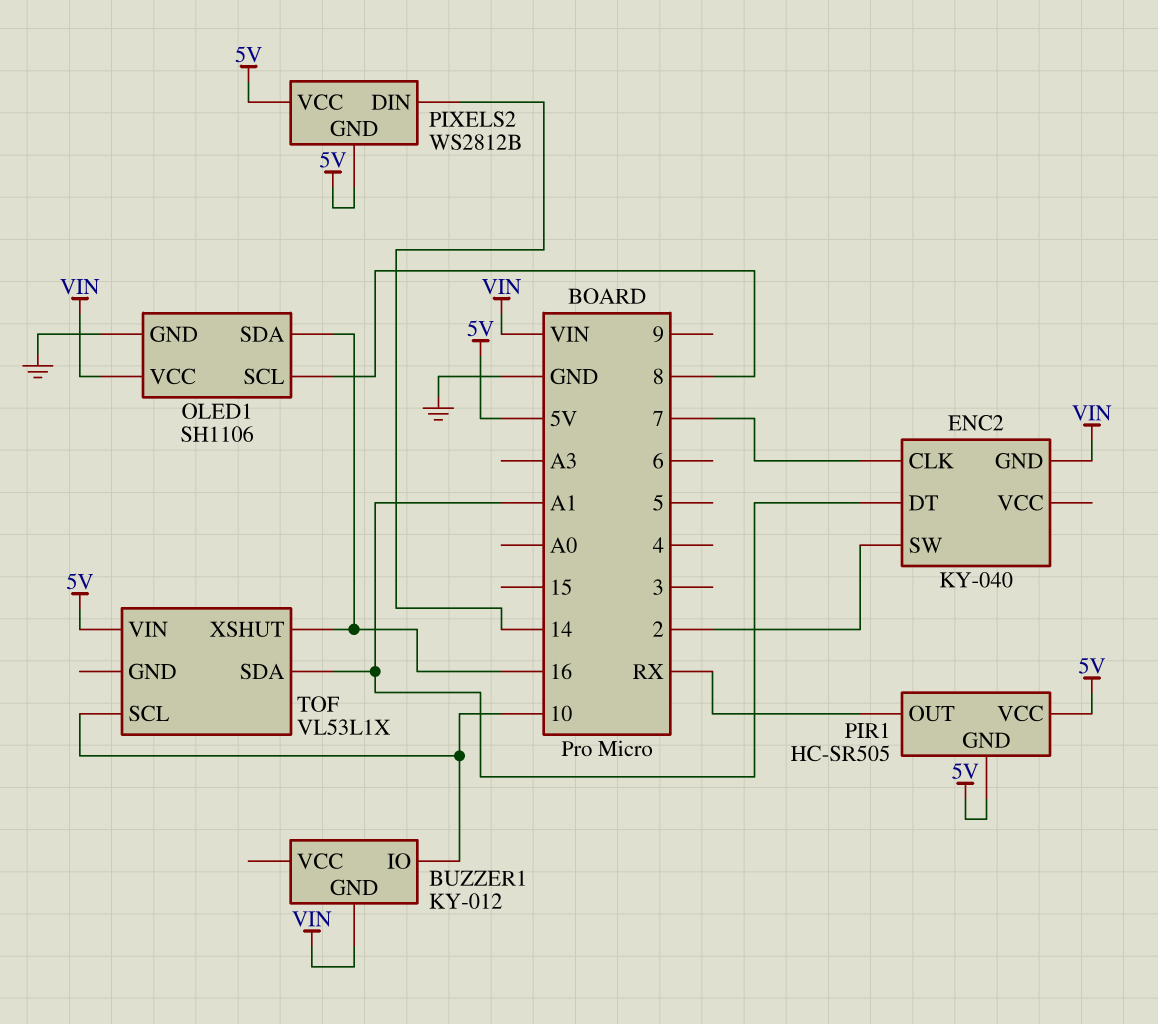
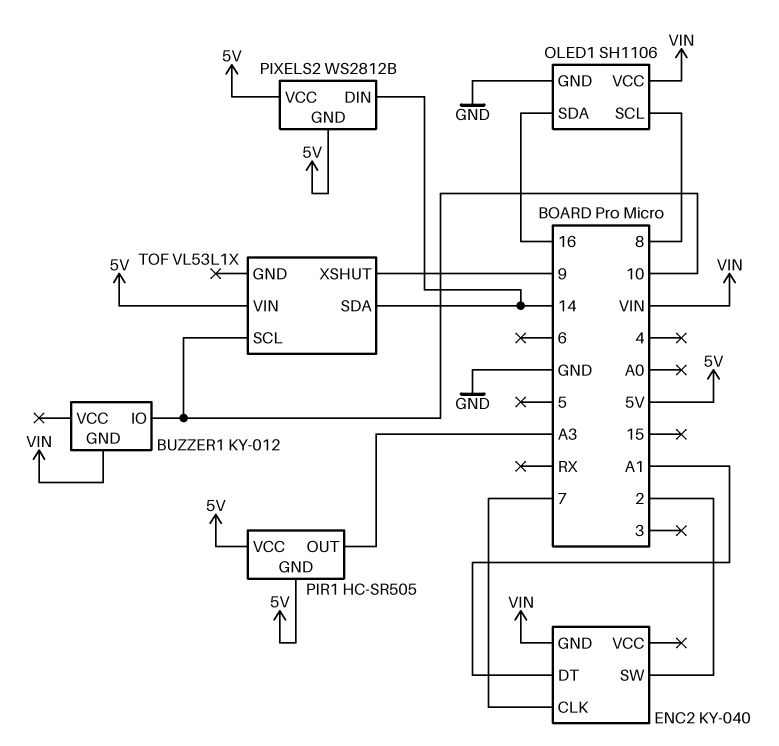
PIR1 pin OUT: RX -> A3
TOF pin SDA: A1 -> 14
TOF pin XSHUT: 16 -> 9

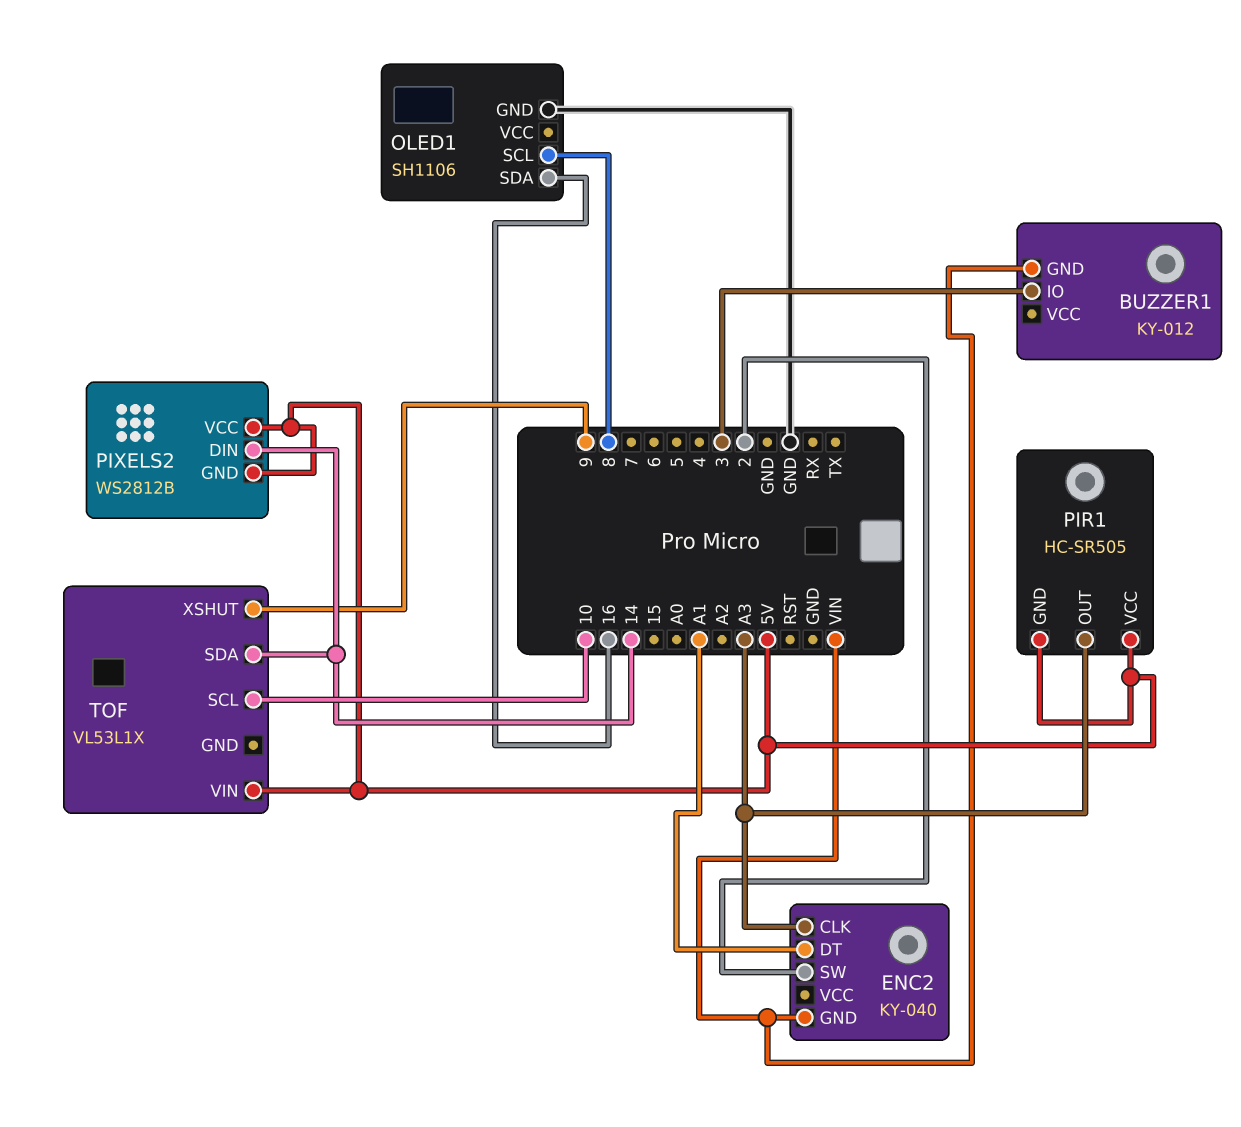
BUZZER1 pin IO: 10 -> 3
ENC2 pin CLK: 7 -> A3
OLED1 pin VCC: VIN -> none

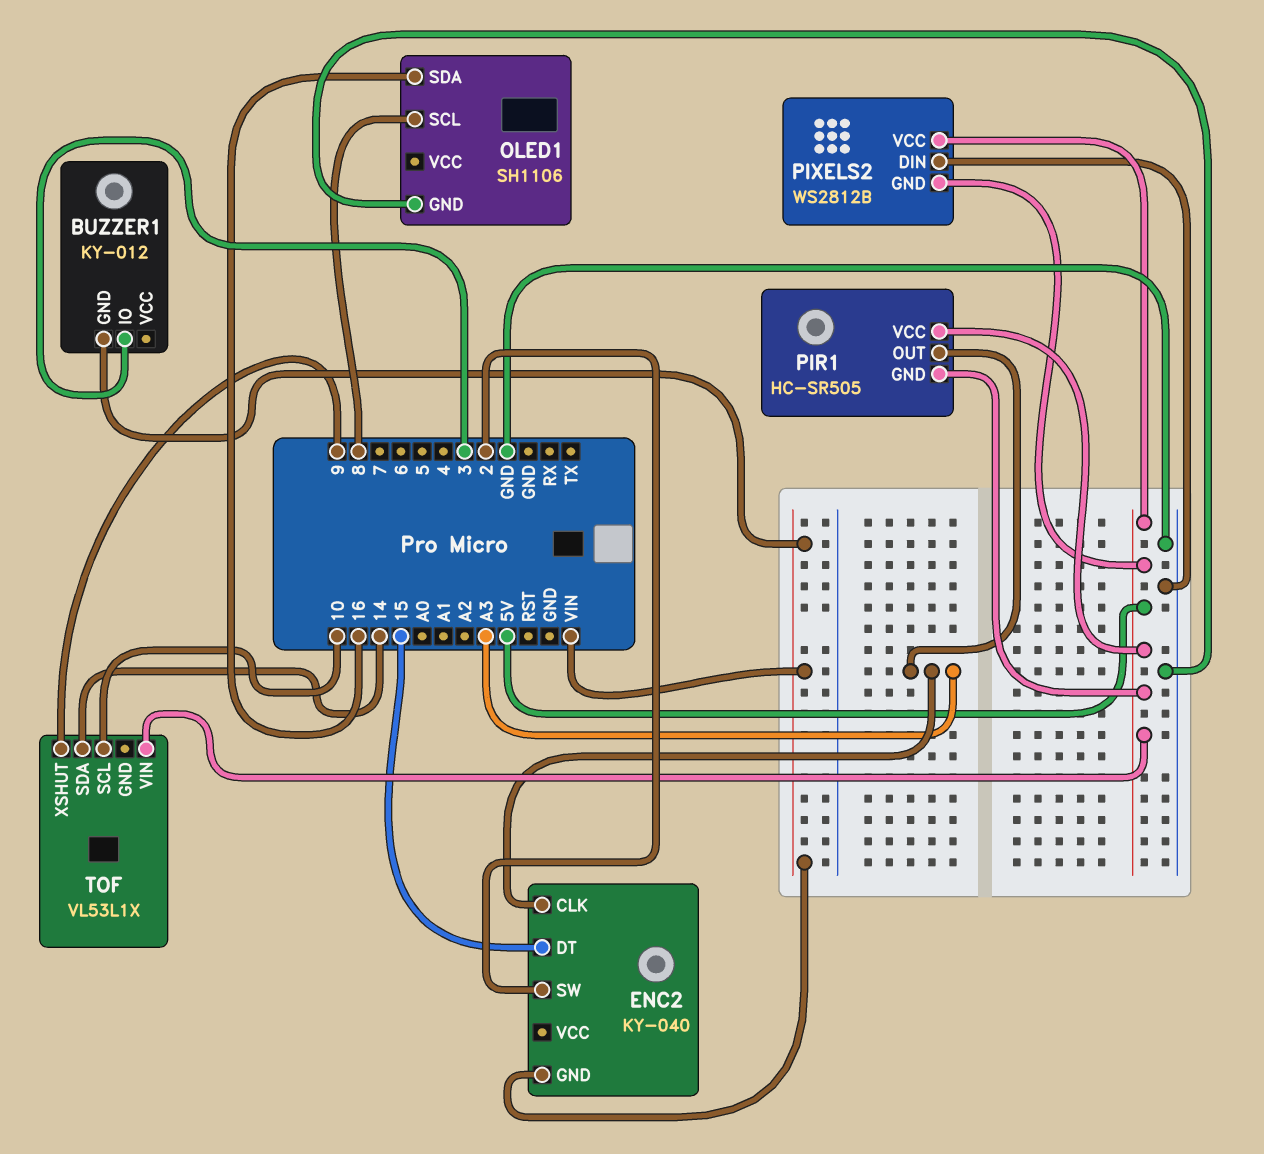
ENC2 pin DT: A1 -> 15
PIXELS2 pin DIN: 14 -> GND

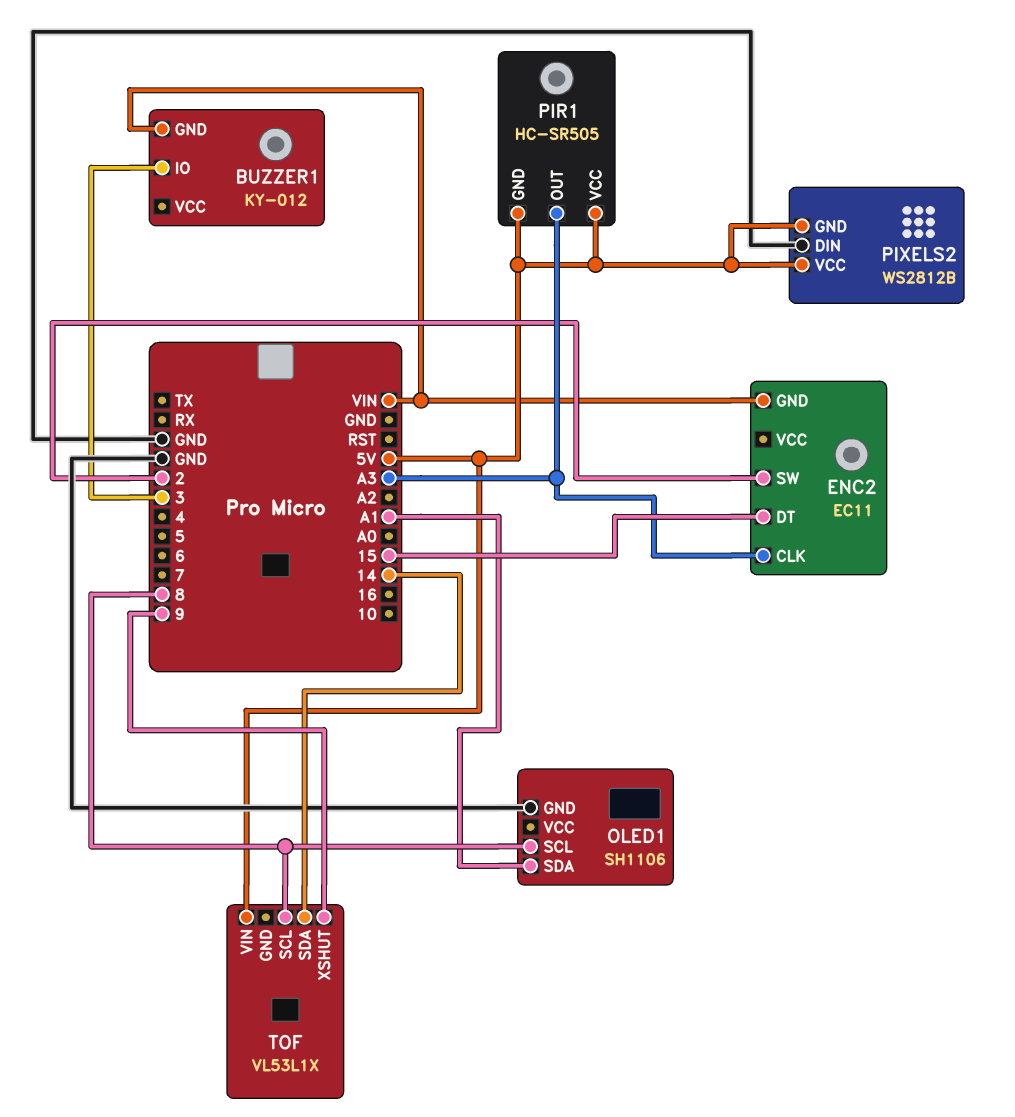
ENC2: KY-040 -> EC11
OLED1 pin SDA: 16 -> A1
TOF pin SCL: 10 -> 8

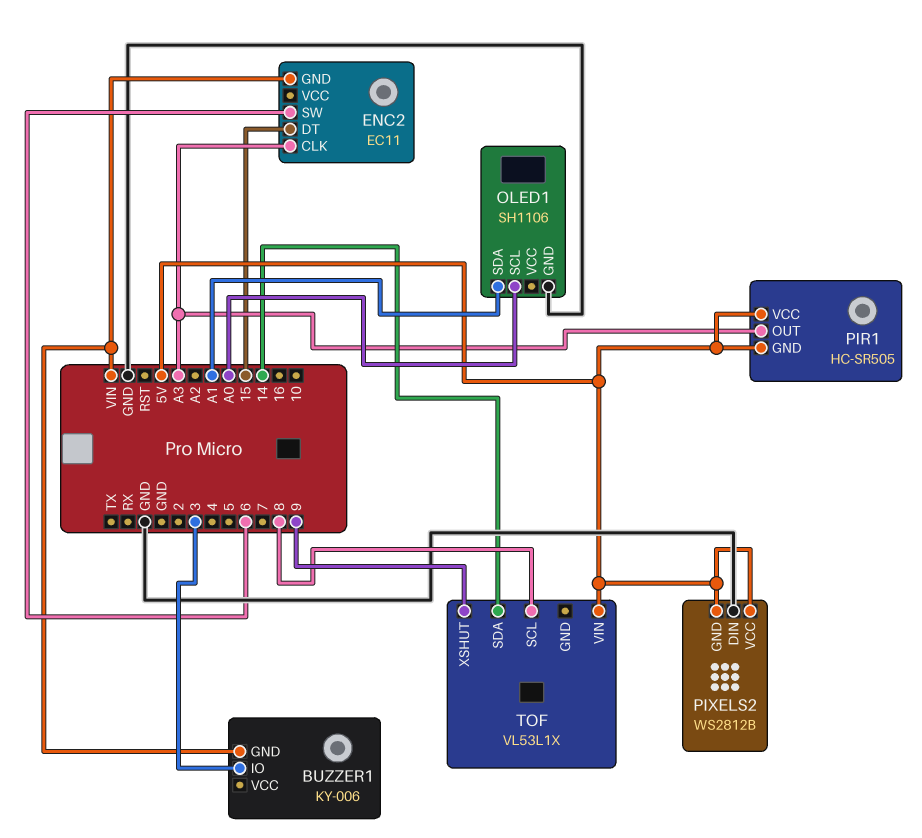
BUZZER1: KY-012 -> KY-006
ENC2 pin SW: 2 -> 6
OLED1 pin SCL: 8 -> A0

